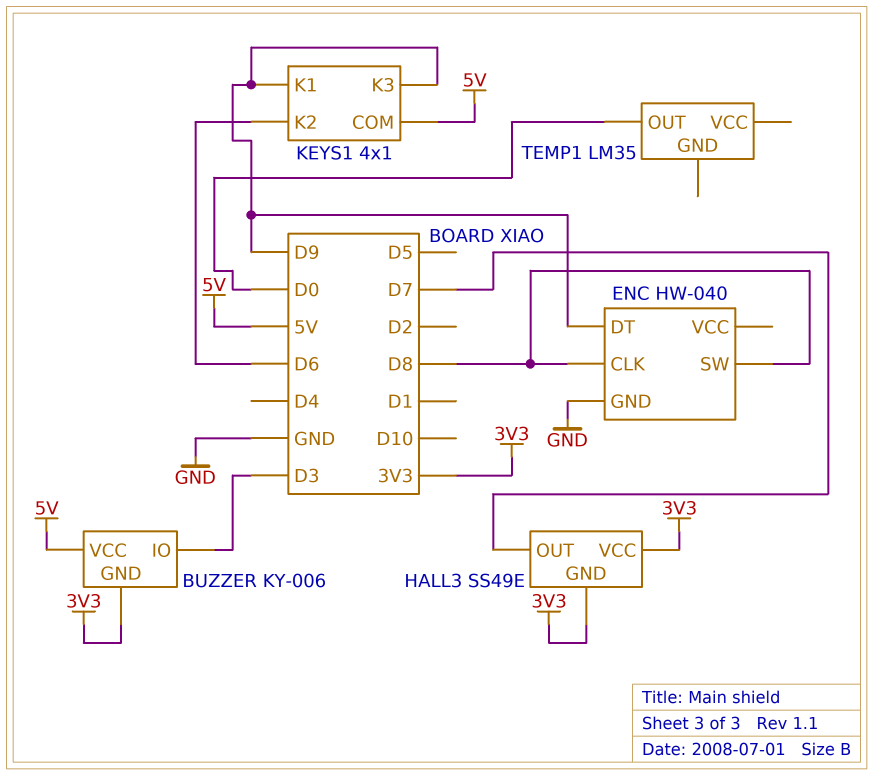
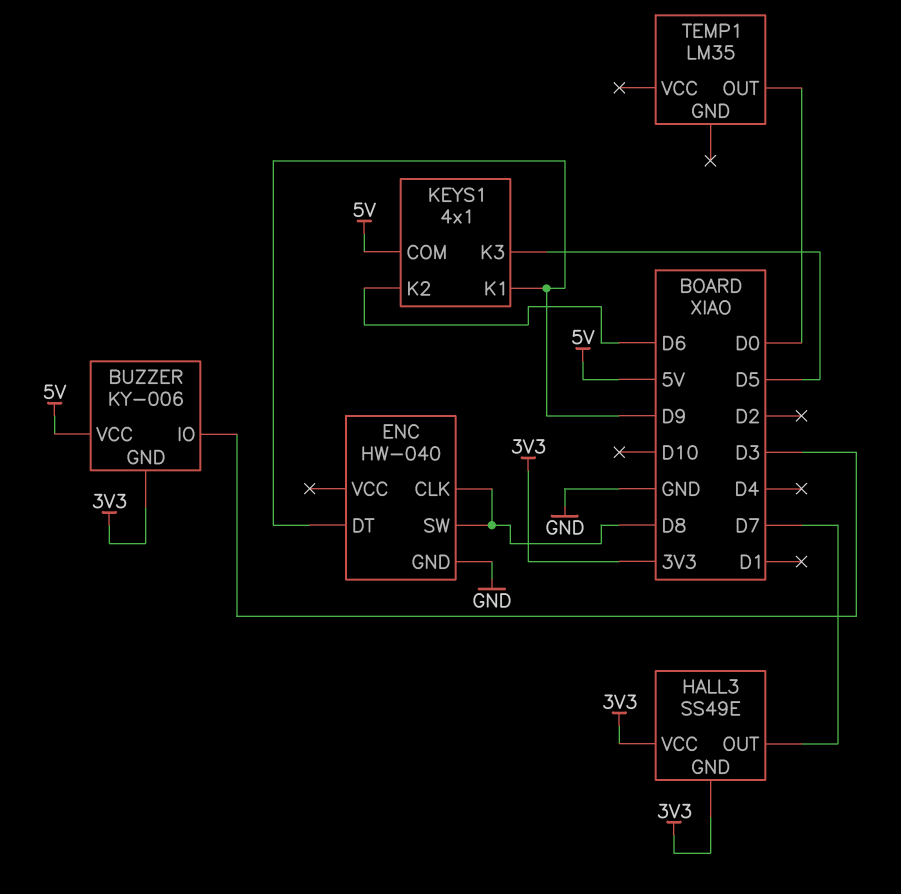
KEYS1 pin K3: D9 -> D5

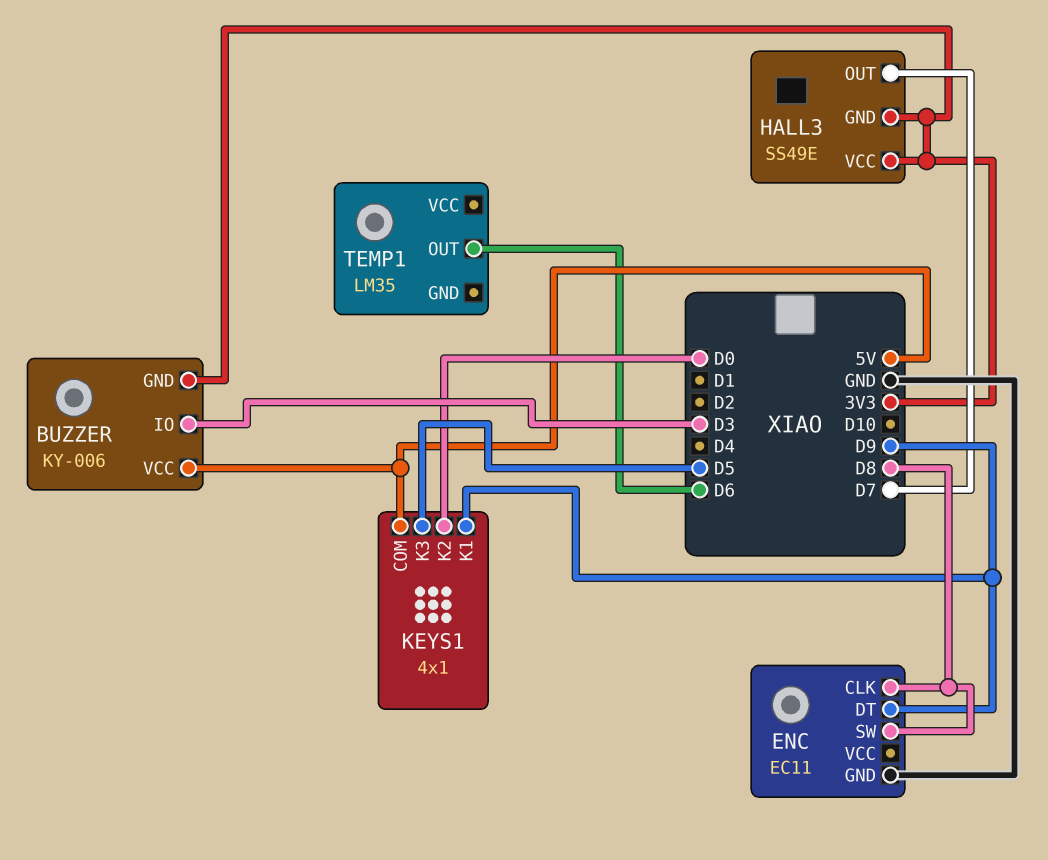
ENC: HW-040 -> EC11
KEYS1 pin K2: D6 -> D0
TEMP1 pin OUT: D0 -> D6

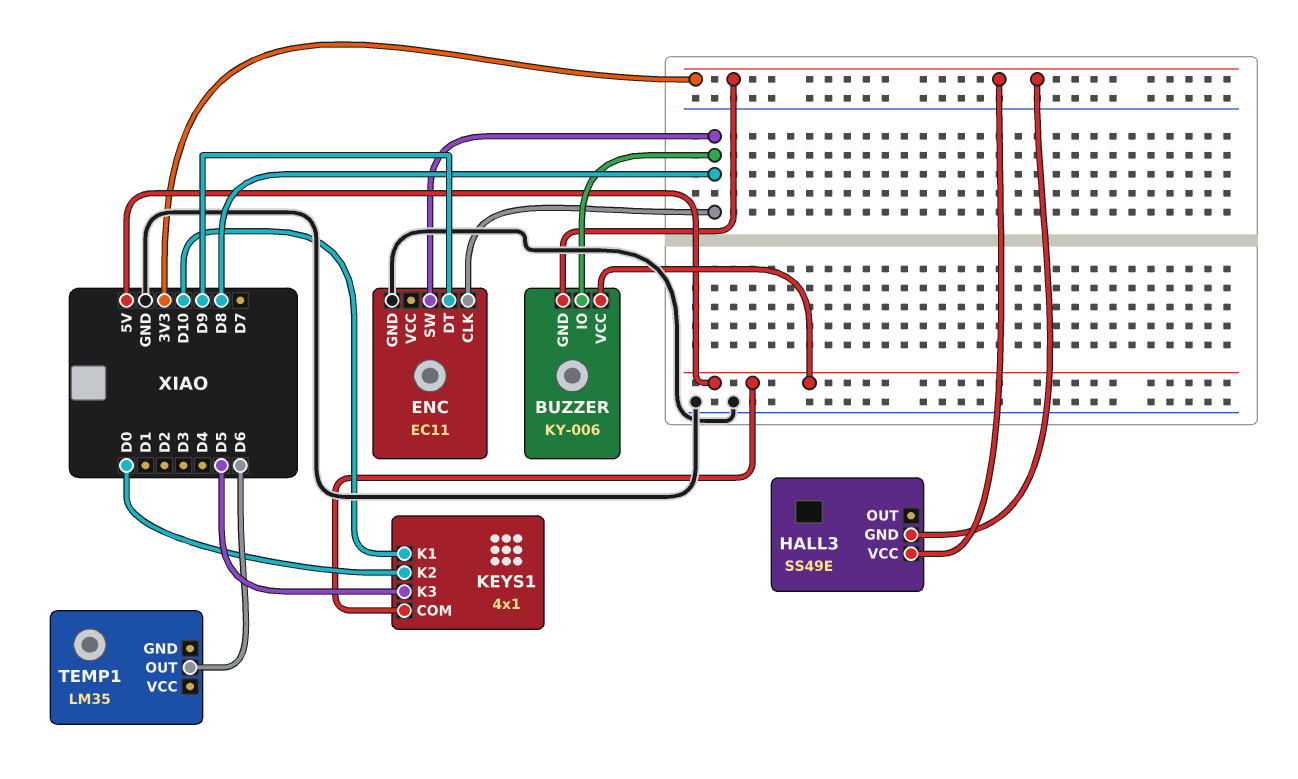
BUZZER pin IO: D3 -> D8
HALL3 pin OUT: D7 -> none
KEYS1 pin K1: D9 -> D10

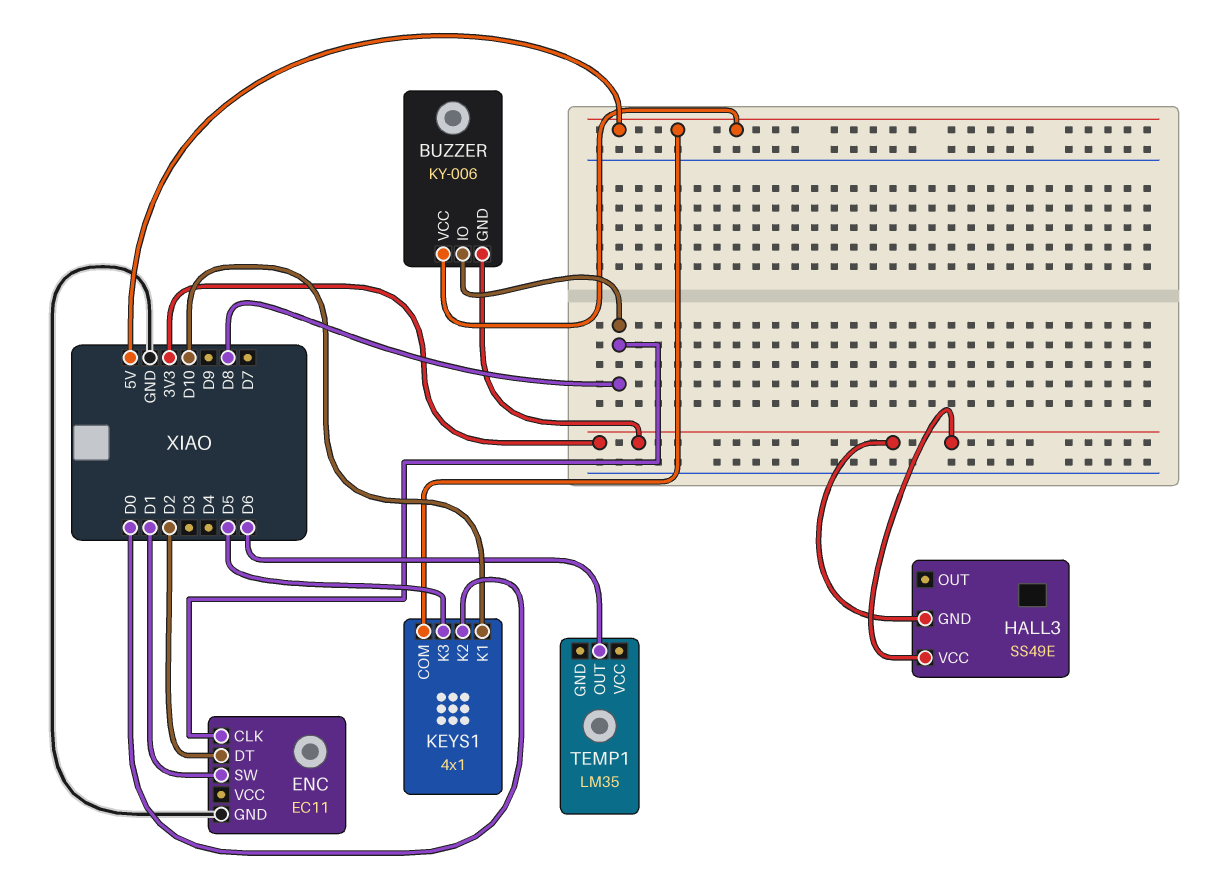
ENC pin DT: D9 -> D2
ENC pin SW: D8 -> D1

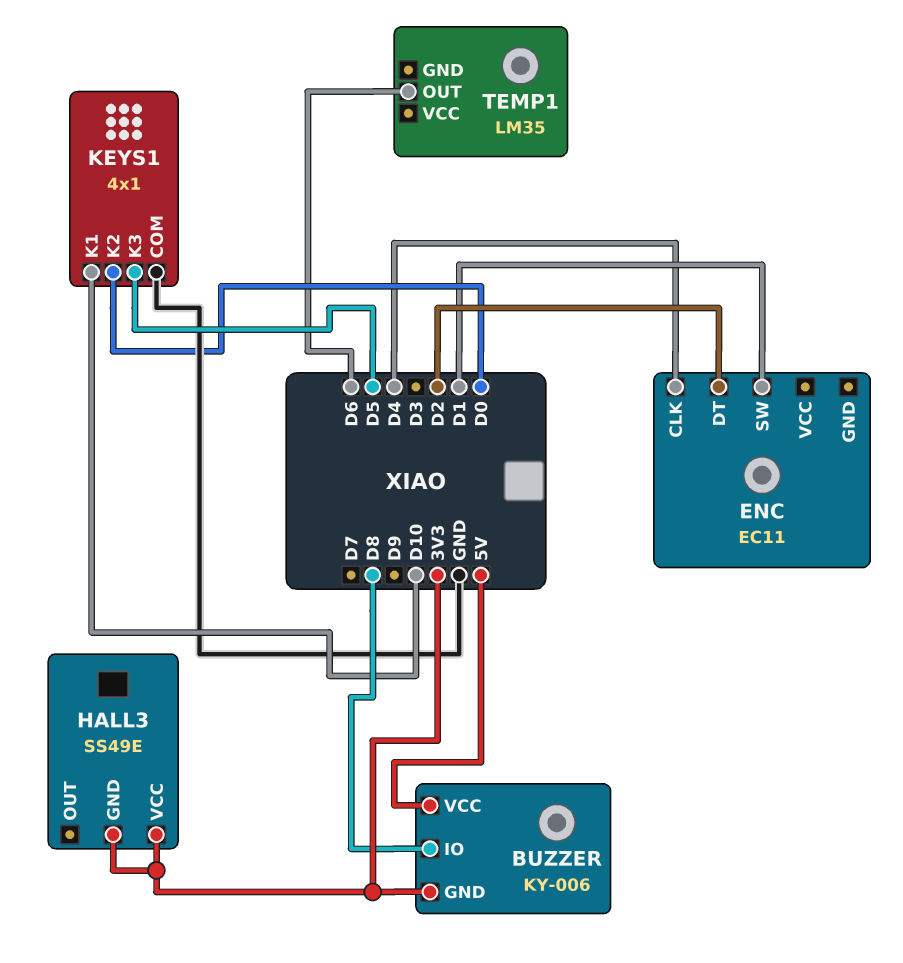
ENC pin CLK: D8 -> D4
ENC pin GND: GND -> none
KEYS1 pin COM: 5V -> GND

